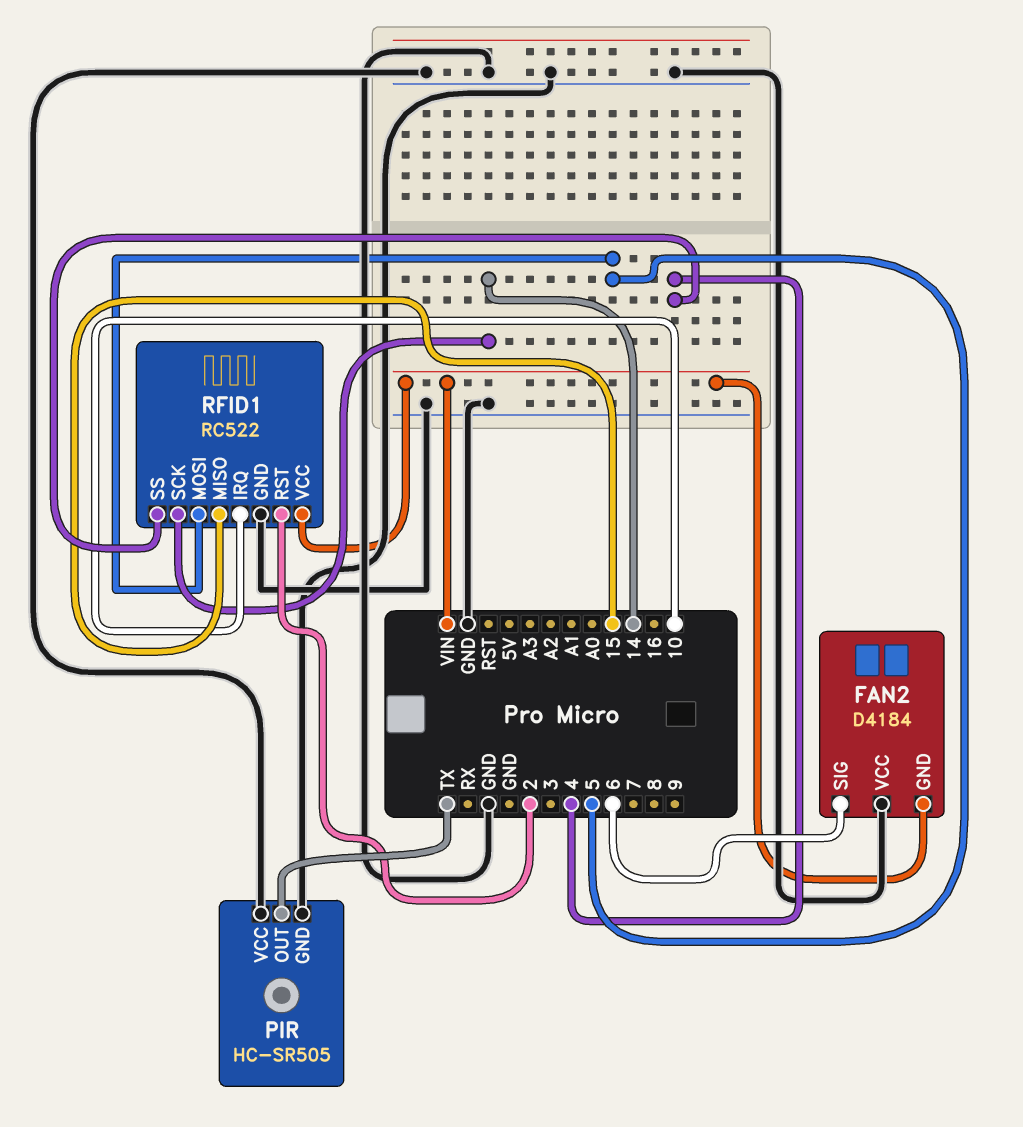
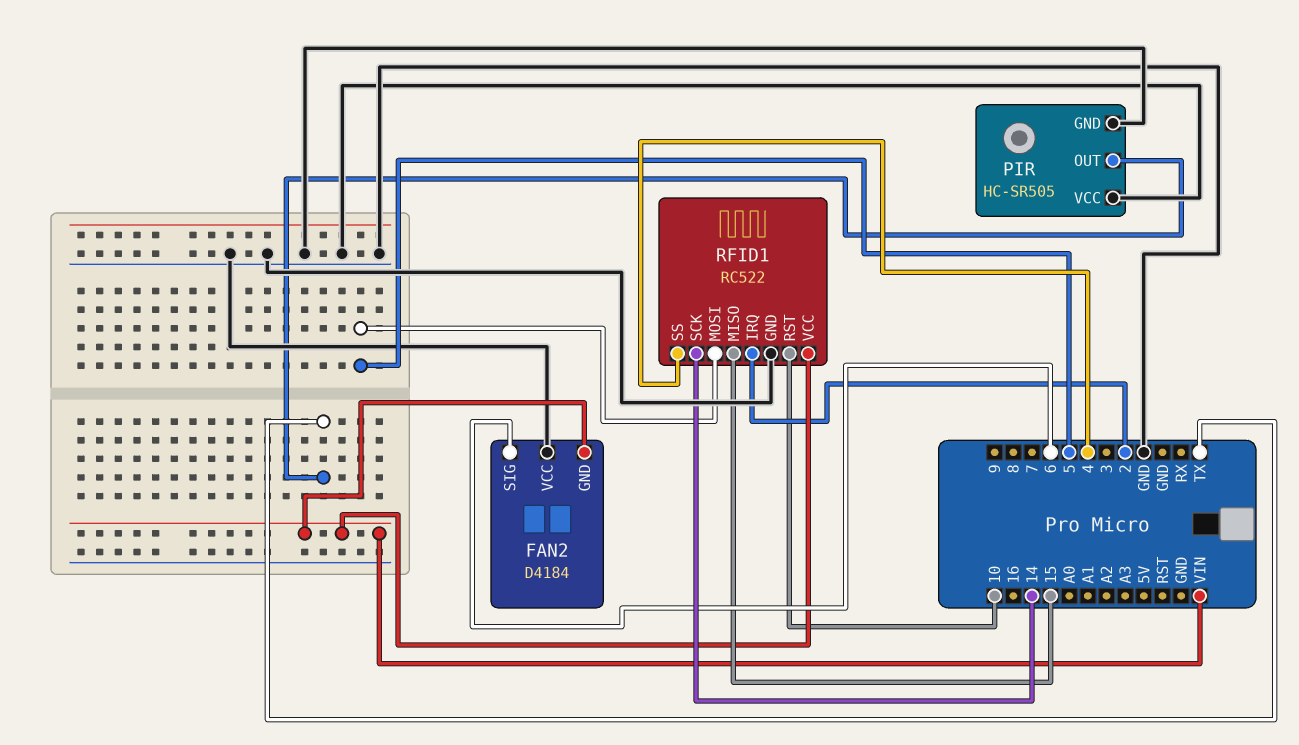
RFID1 pin IRQ: 10 -> 2
RFID1 pin RST: 2 -> 10

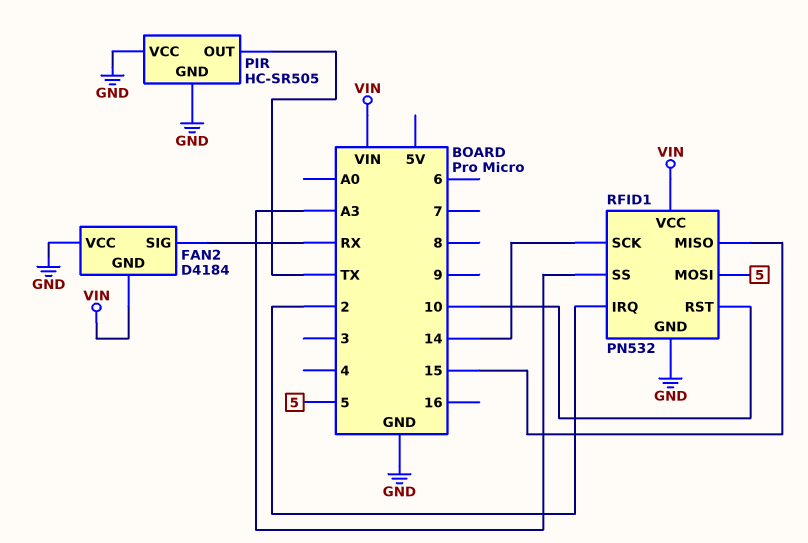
FAN2 pin SIG: 6 -> RX
RFID1: RC522 -> PN532
RFID1 pin SS: 4 -> A3

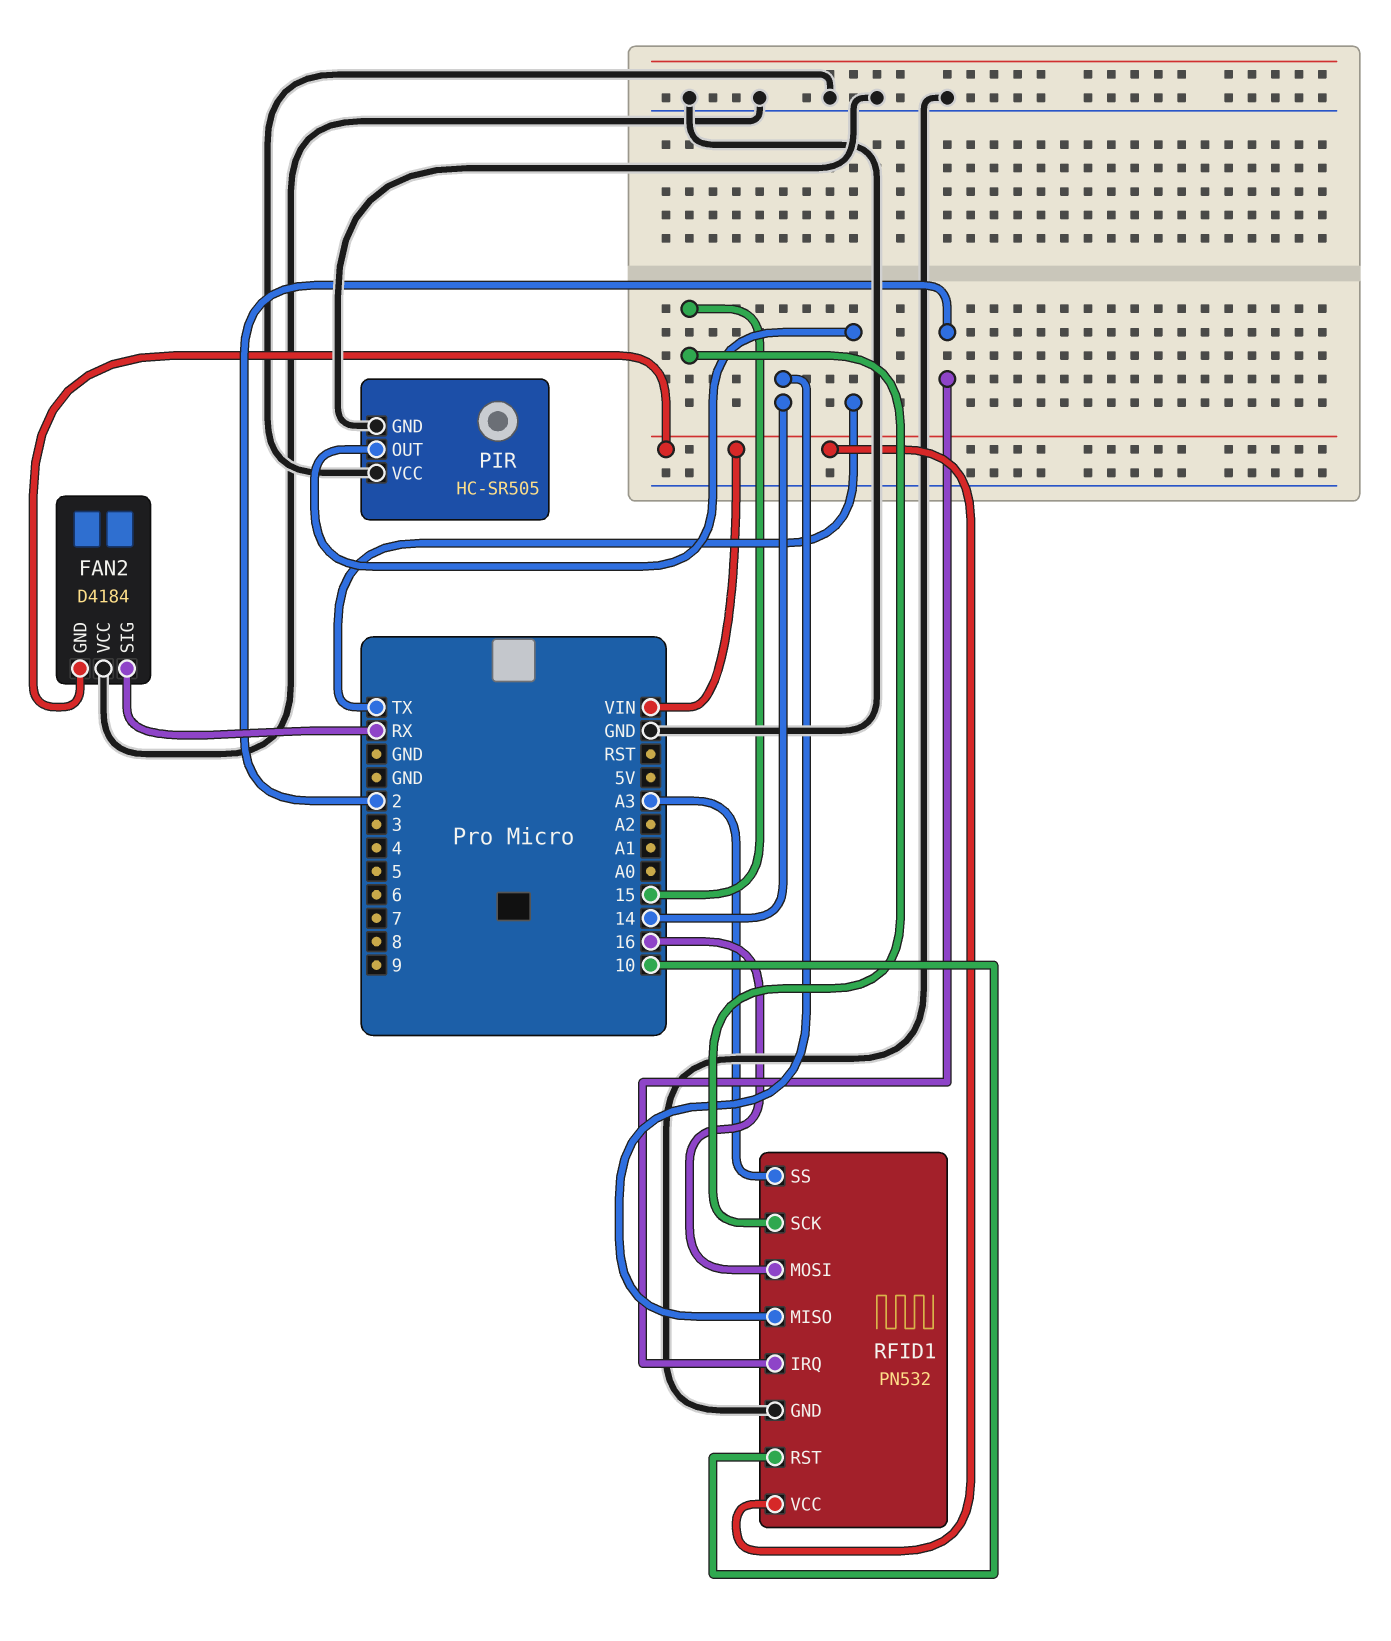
RFID1 pin MISO: 15 -> 14
RFID1 pin MOSI: 5 -> 16
RFID1 pin SCK: 14 -> 15

